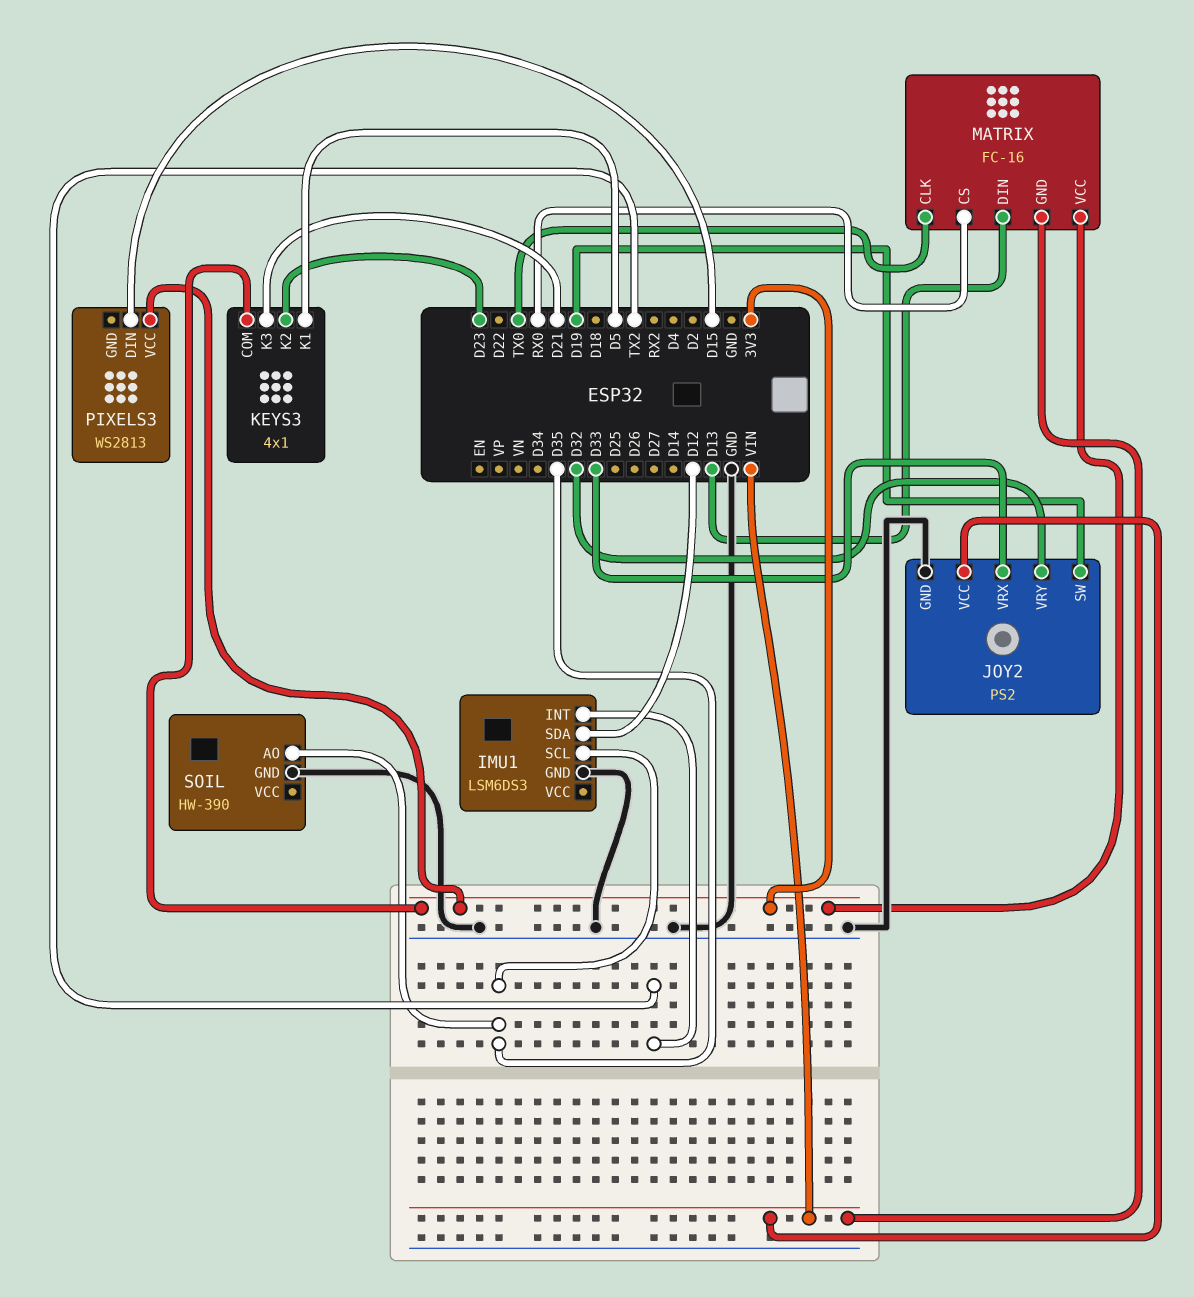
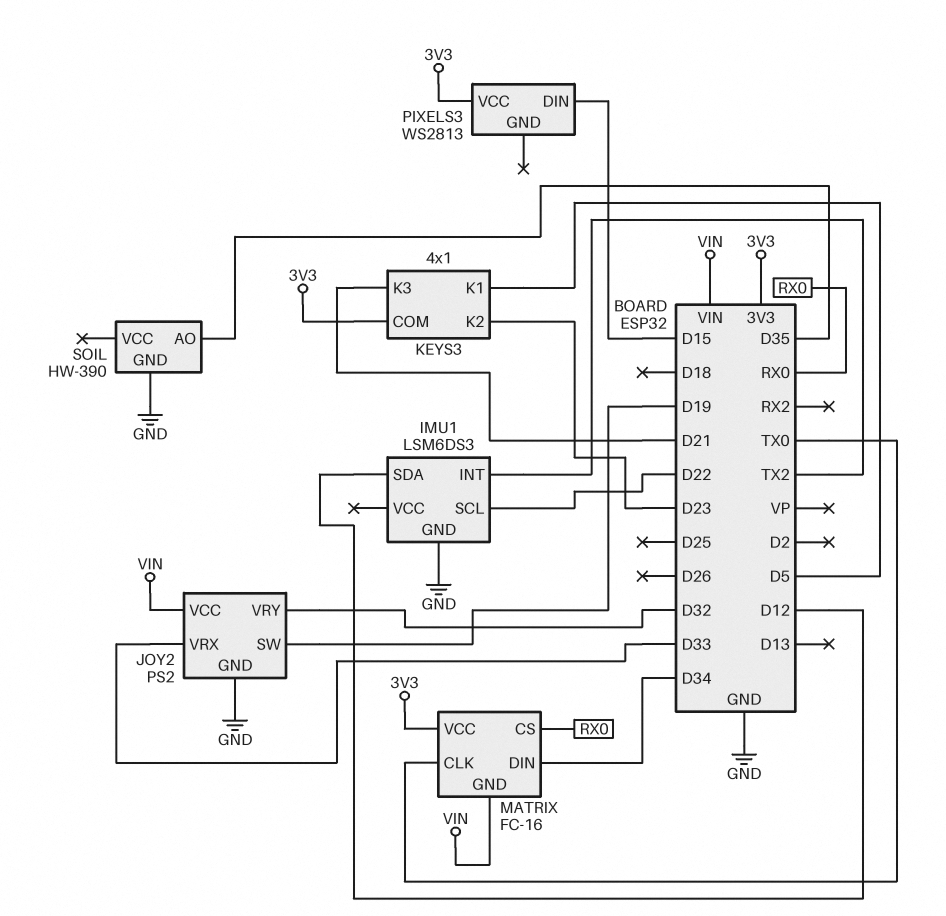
IMU1 pin SCL: D35 -> D22
MATRIX pin DIN: D13 -> D34

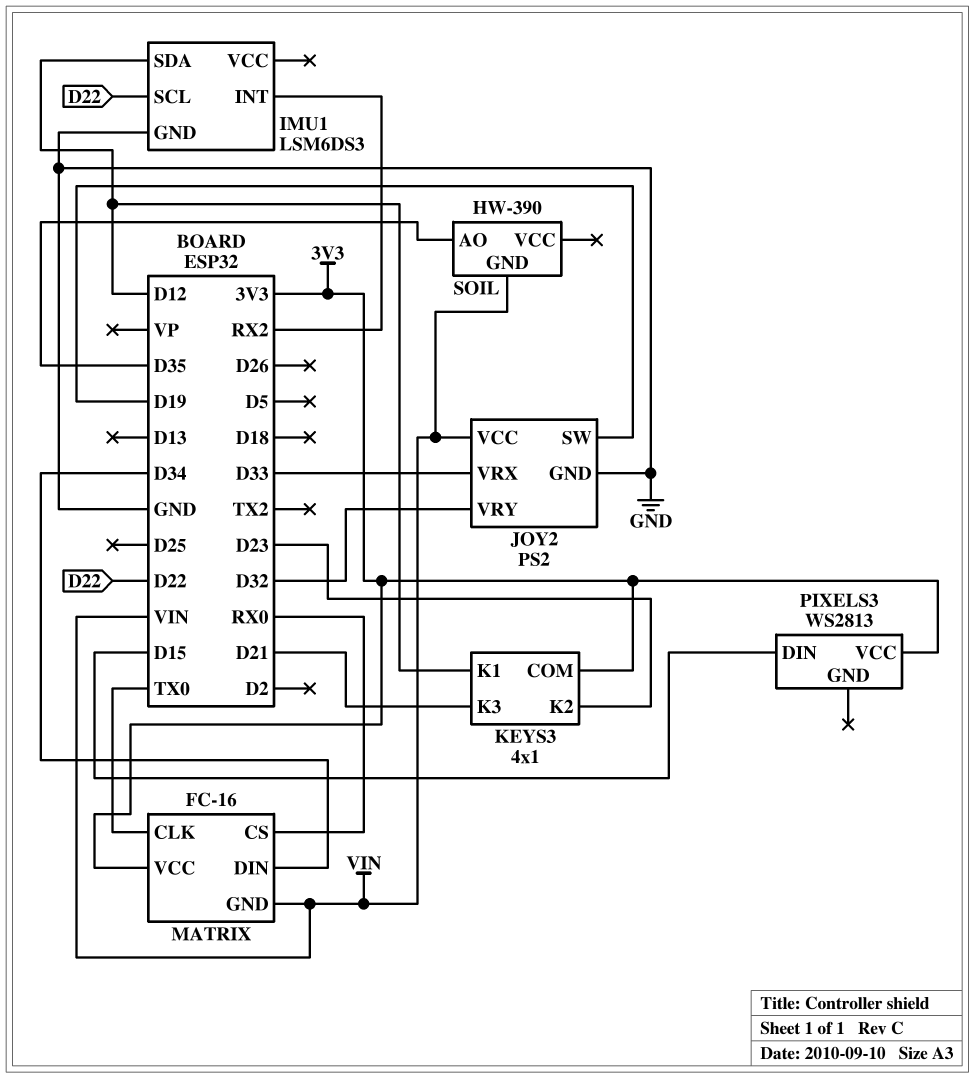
IMU1 pin INT: TX2 -> RX2
KEYS3 pin K1: D5 -> D12
SOIL pin GND: GND -> VIN

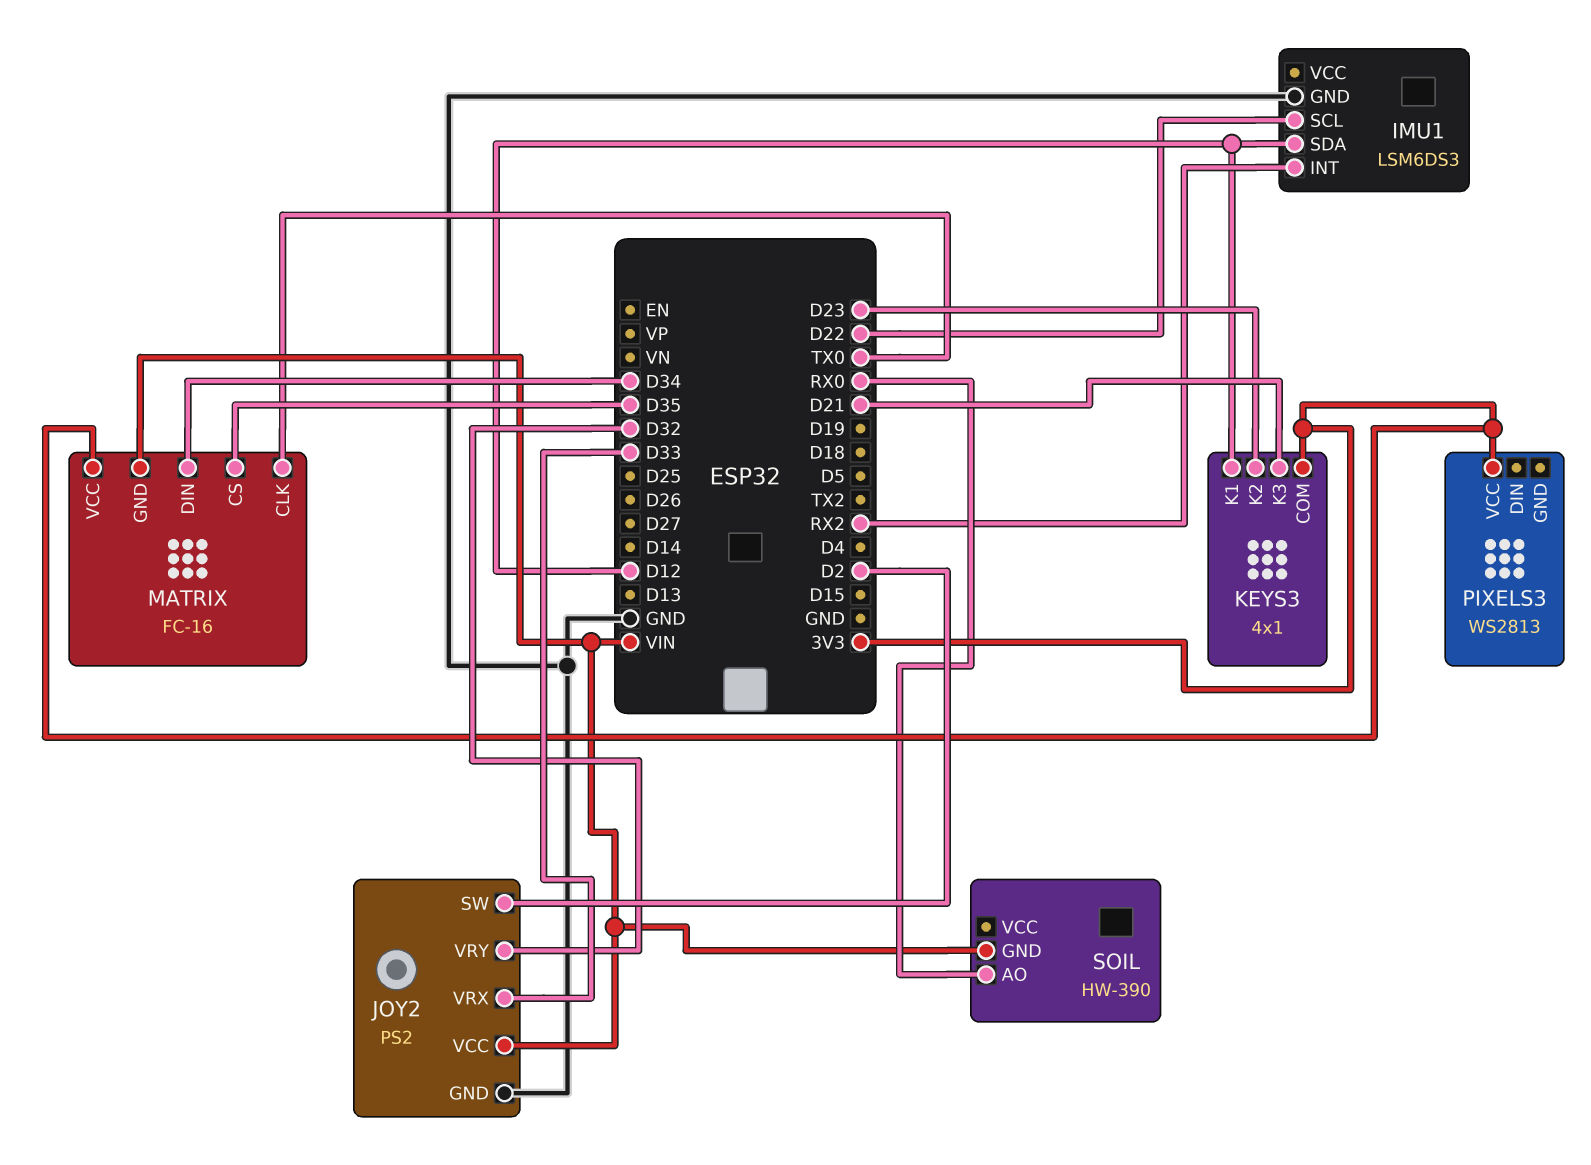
JOY2 pin SW: D19 -> D2
MATRIX pin CS: RX0 -> D35
PIXELS3 pin DIN: D15 -> none
SOIL pin AO: D35 -> RX0

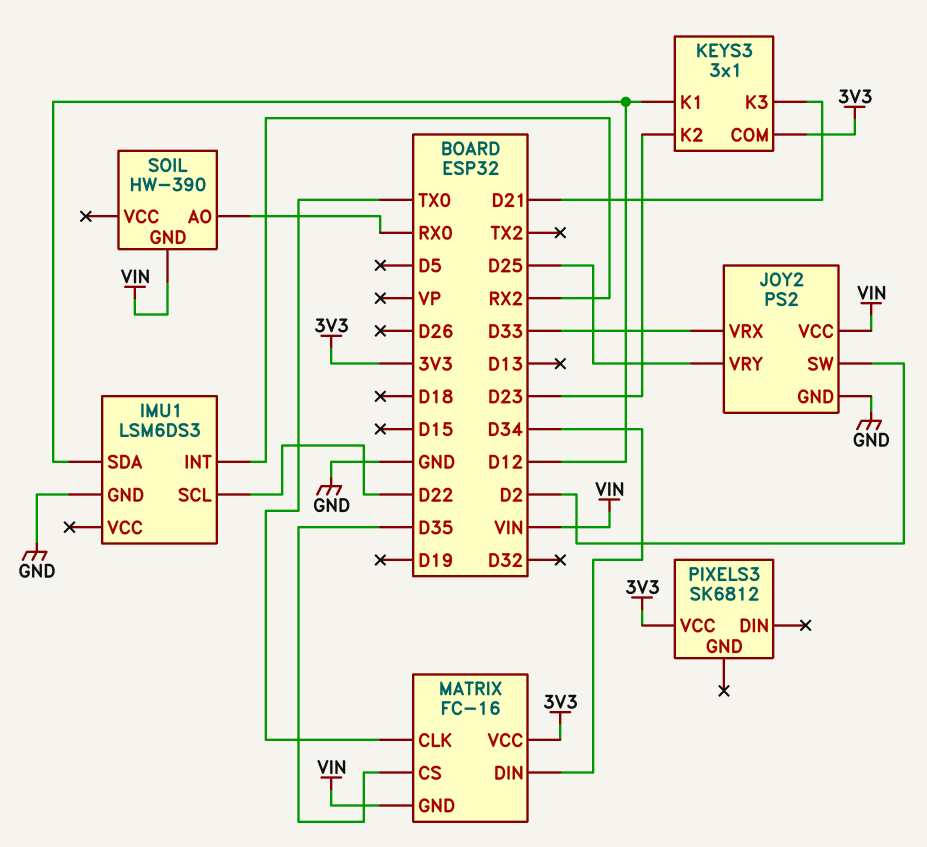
JOY2 pin VRY: D32 -> D25
KEYS3: 4x1 -> 3x1
PIXELS3: WS2813 -> SK6812

